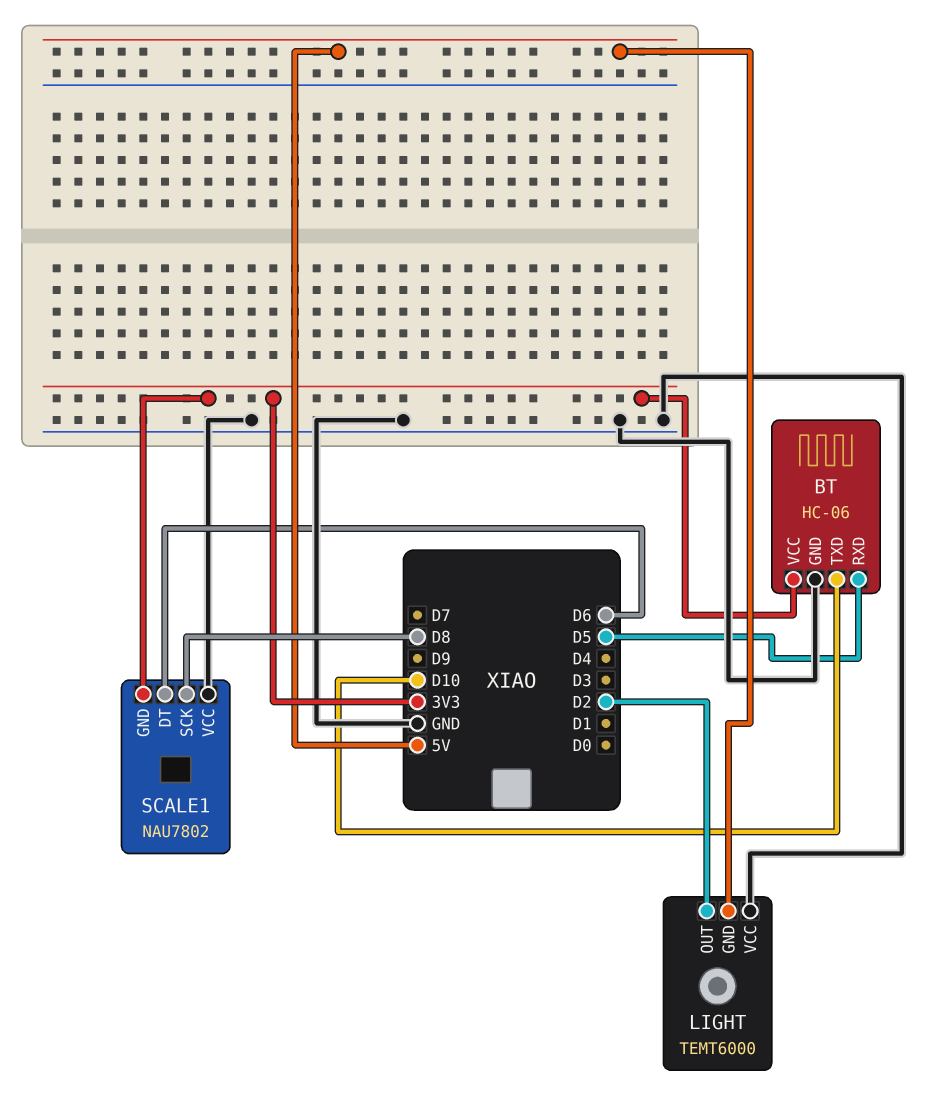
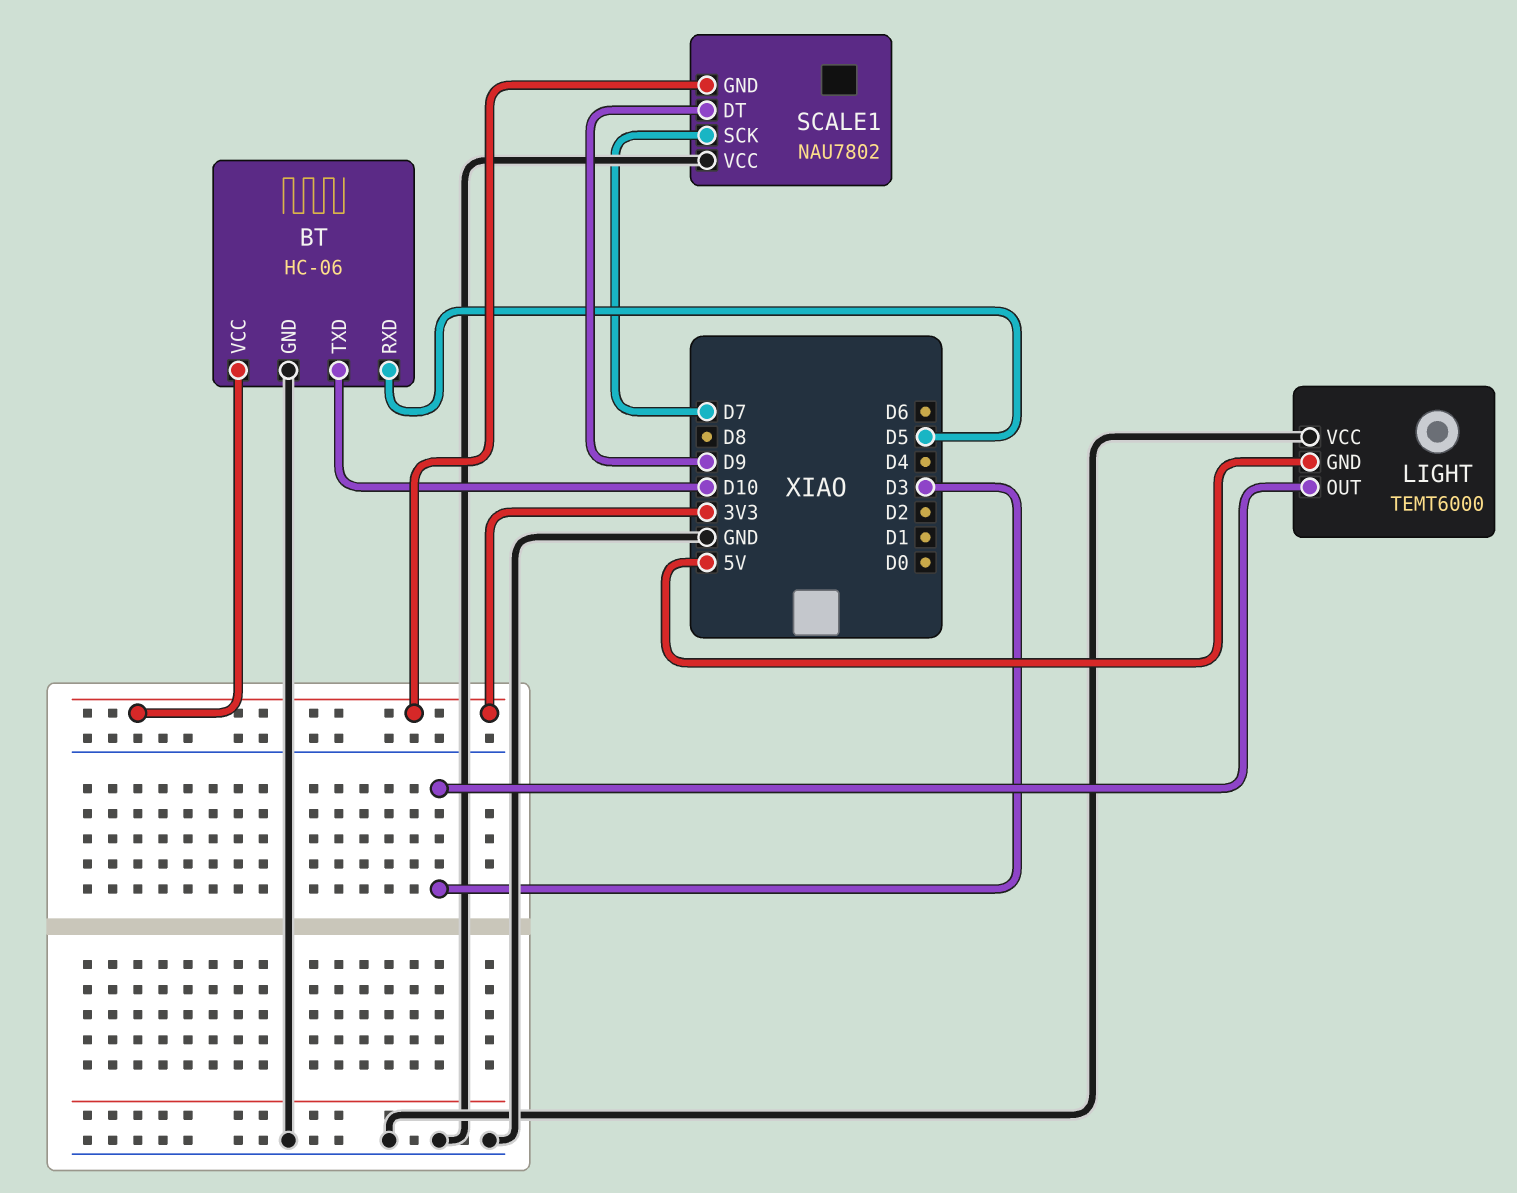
LIGHT pin OUT: D2 -> D3
SCALE1 pin DT: D6 -> D9
SCALE1 pin SCK: D8 -> D7

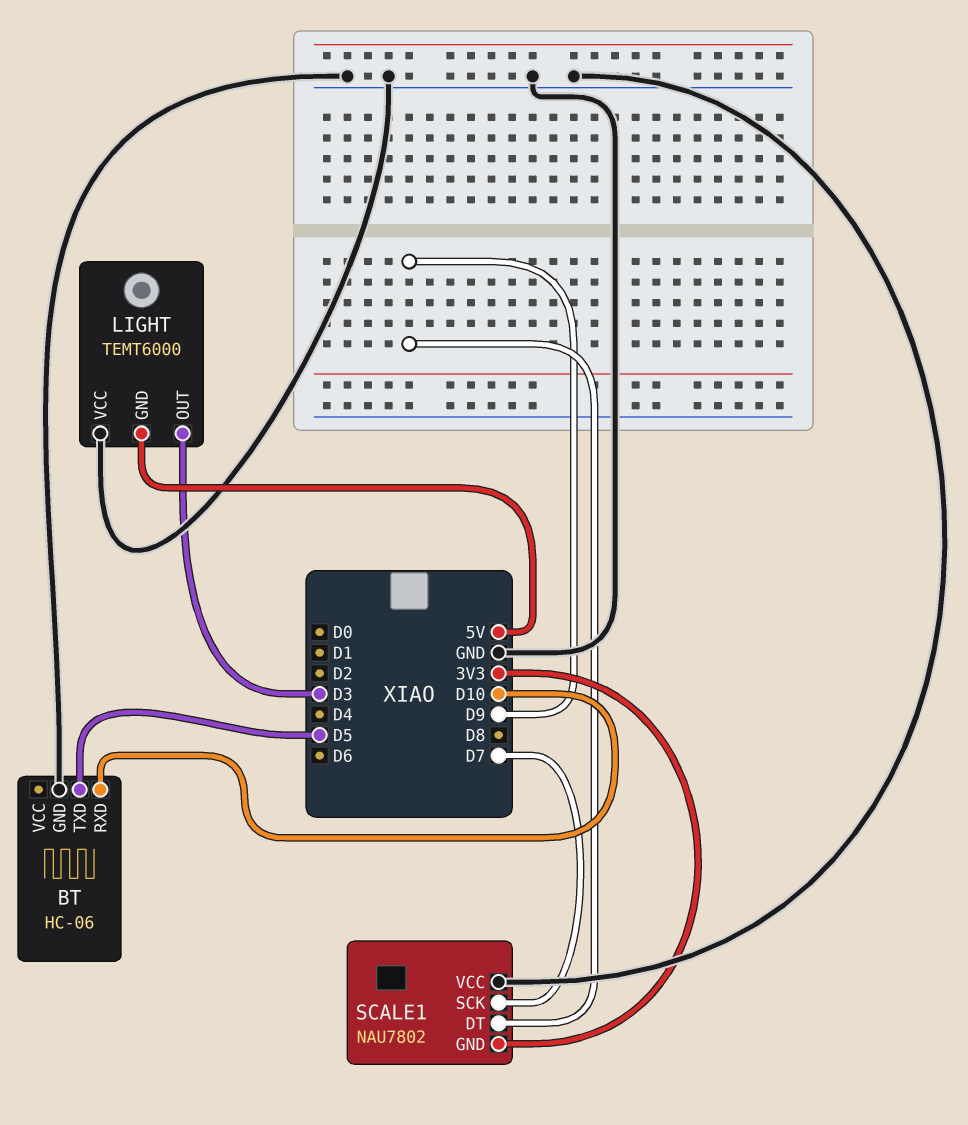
BT pin RXD: D5 -> D10
BT pin TXD: D10 -> D5
BT pin VCC: 3V3 -> none

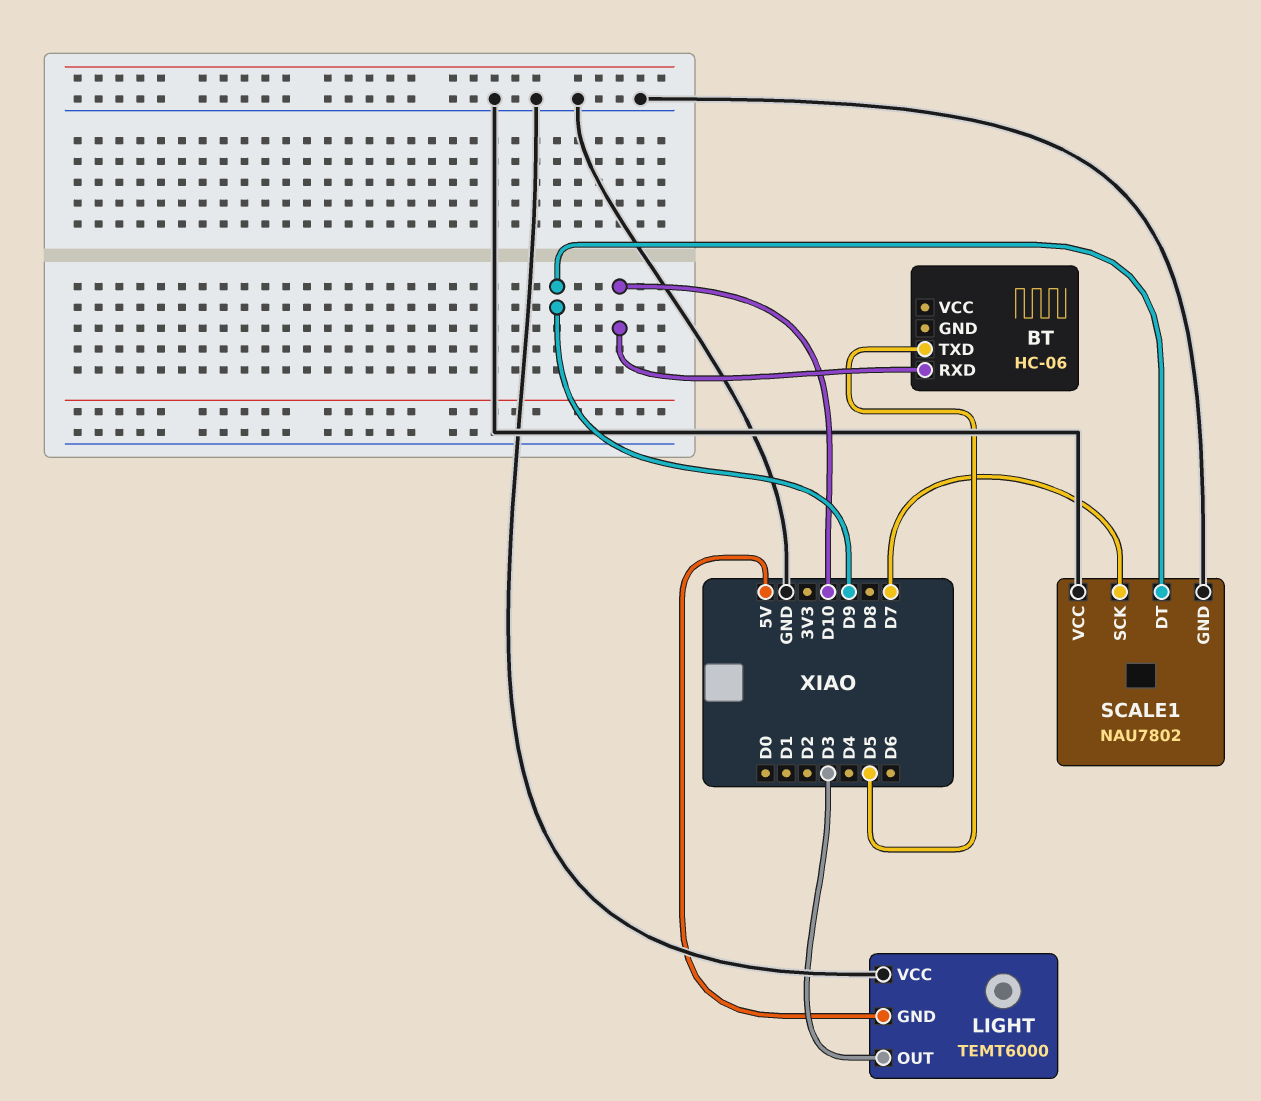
BT pin GND: GND -> none
SCALE1 pin GND: 3V3 -> GND

